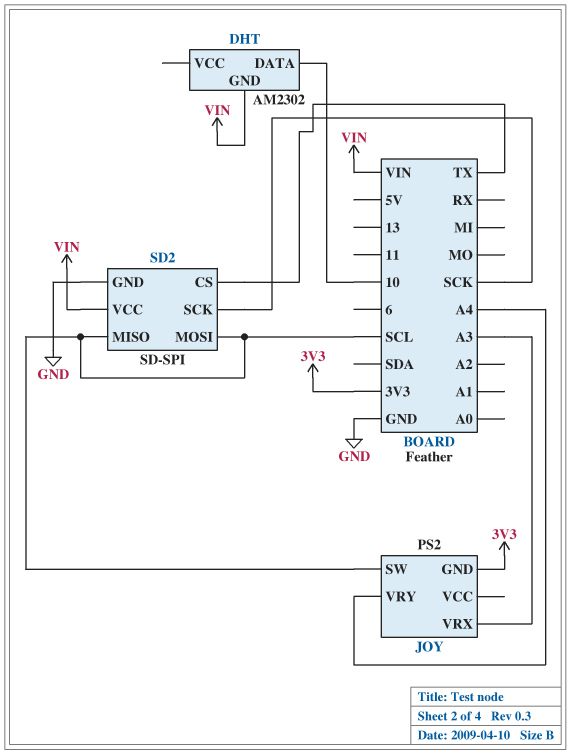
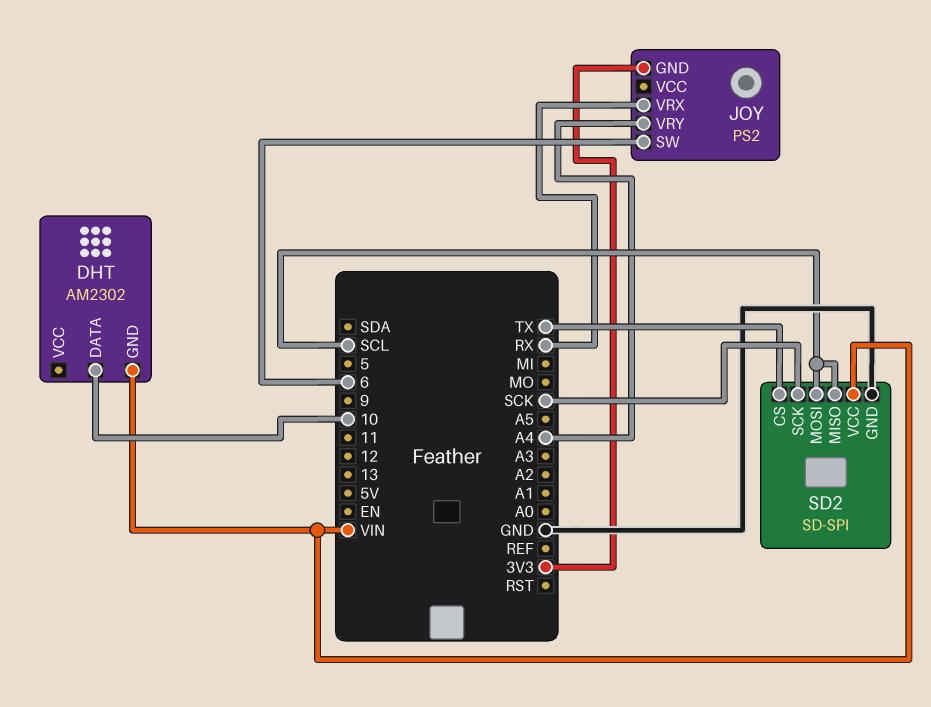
JOY pin SW: SCL -> 6
JOY pin VRX: A3 -> RX

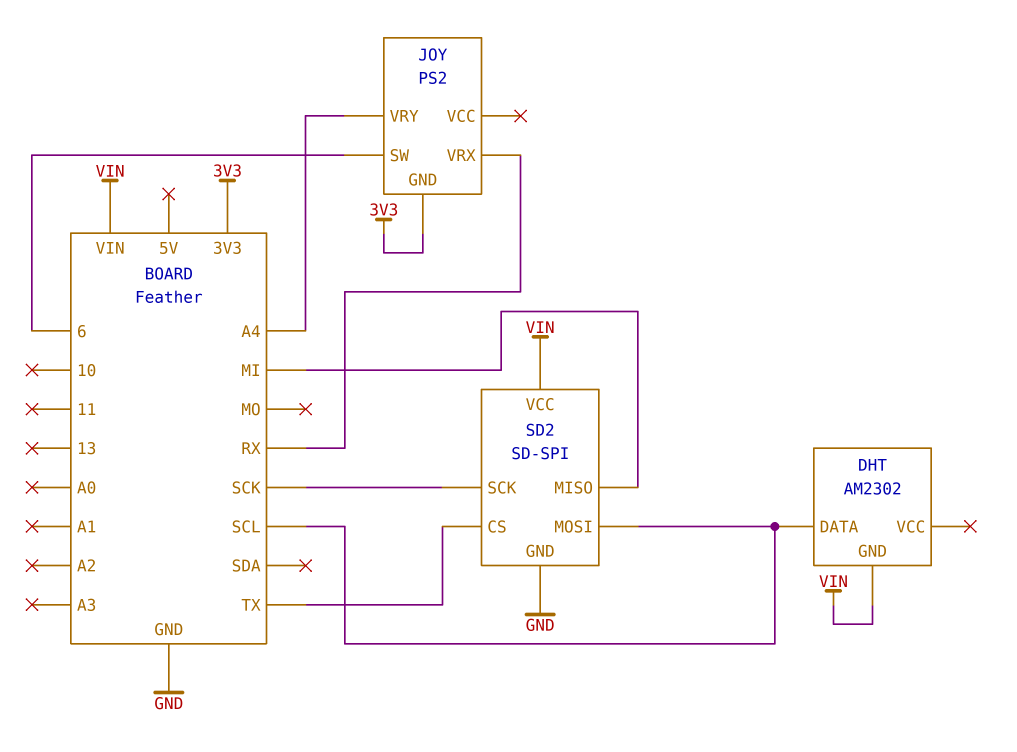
DHT pin DATA: 10 -> SCL
SD2 pin MISO: SCL -> MI

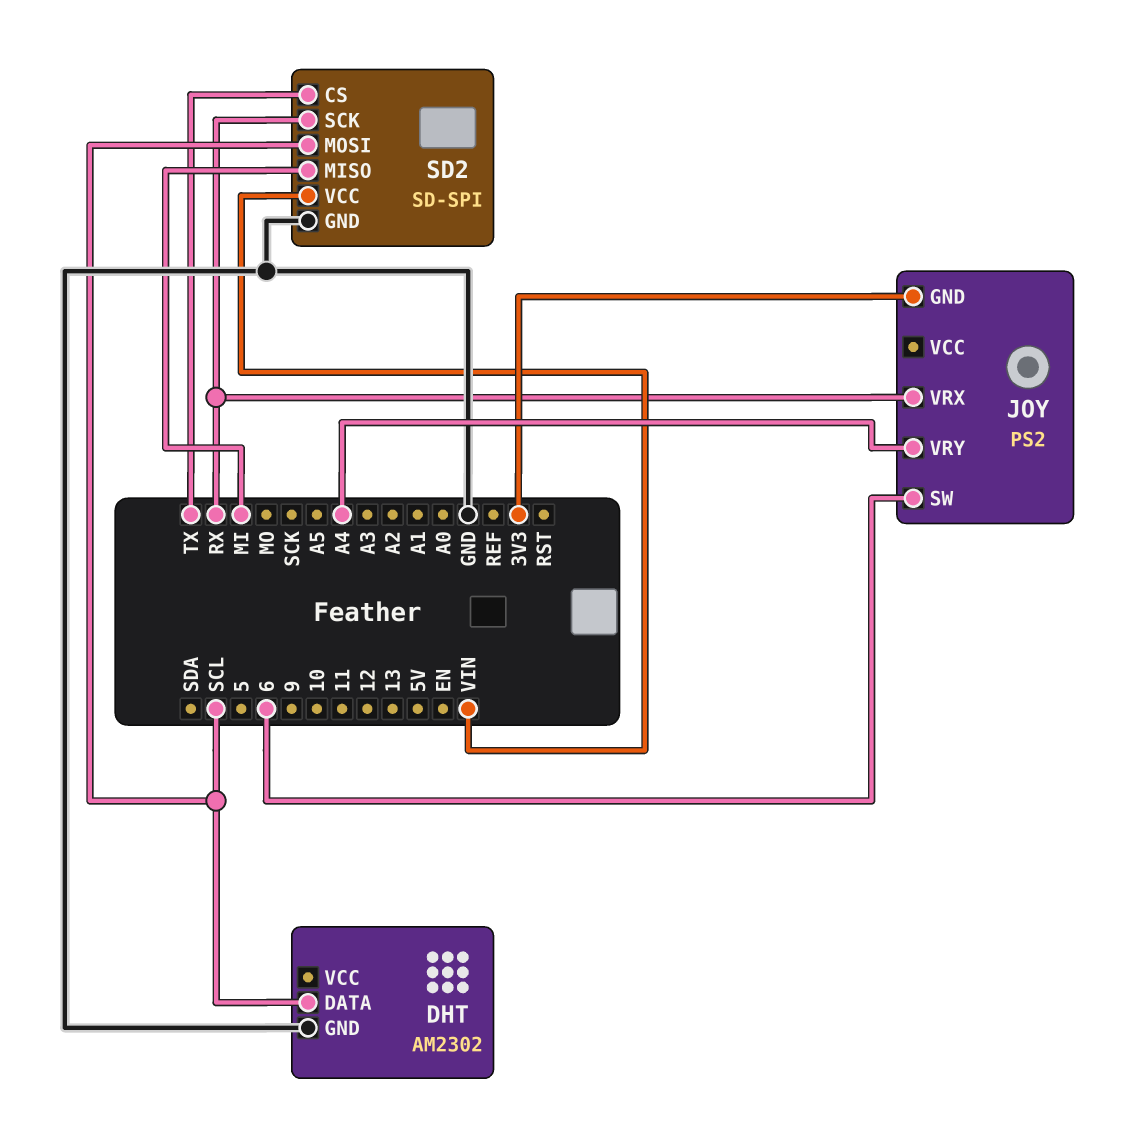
DHT pin GND: VIN -> GND
SD2 pin SCK: SCK -> RX

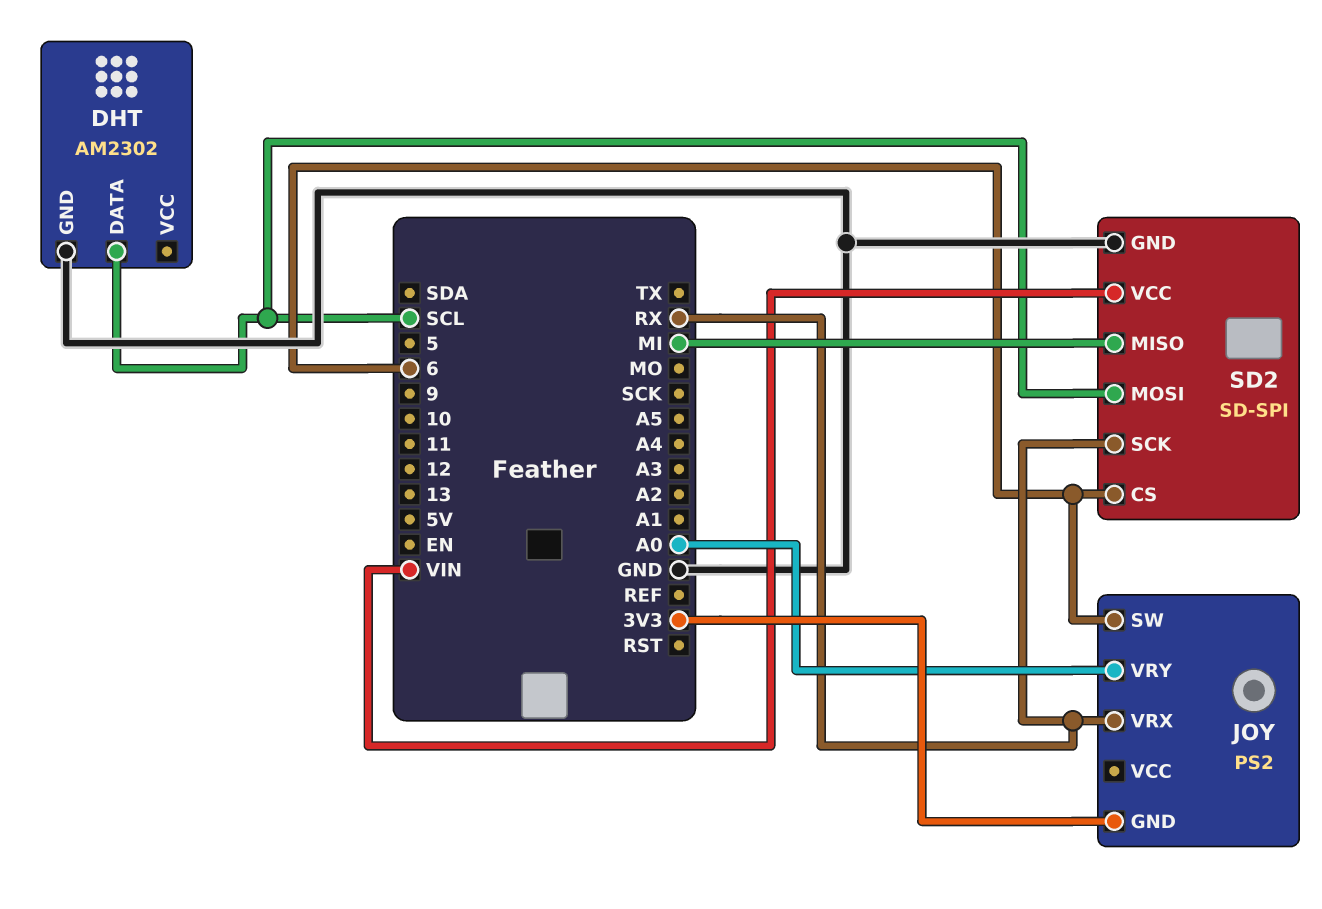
JOY pin VRY: A4 -> A0
SD2 pin CS: TX -> 6

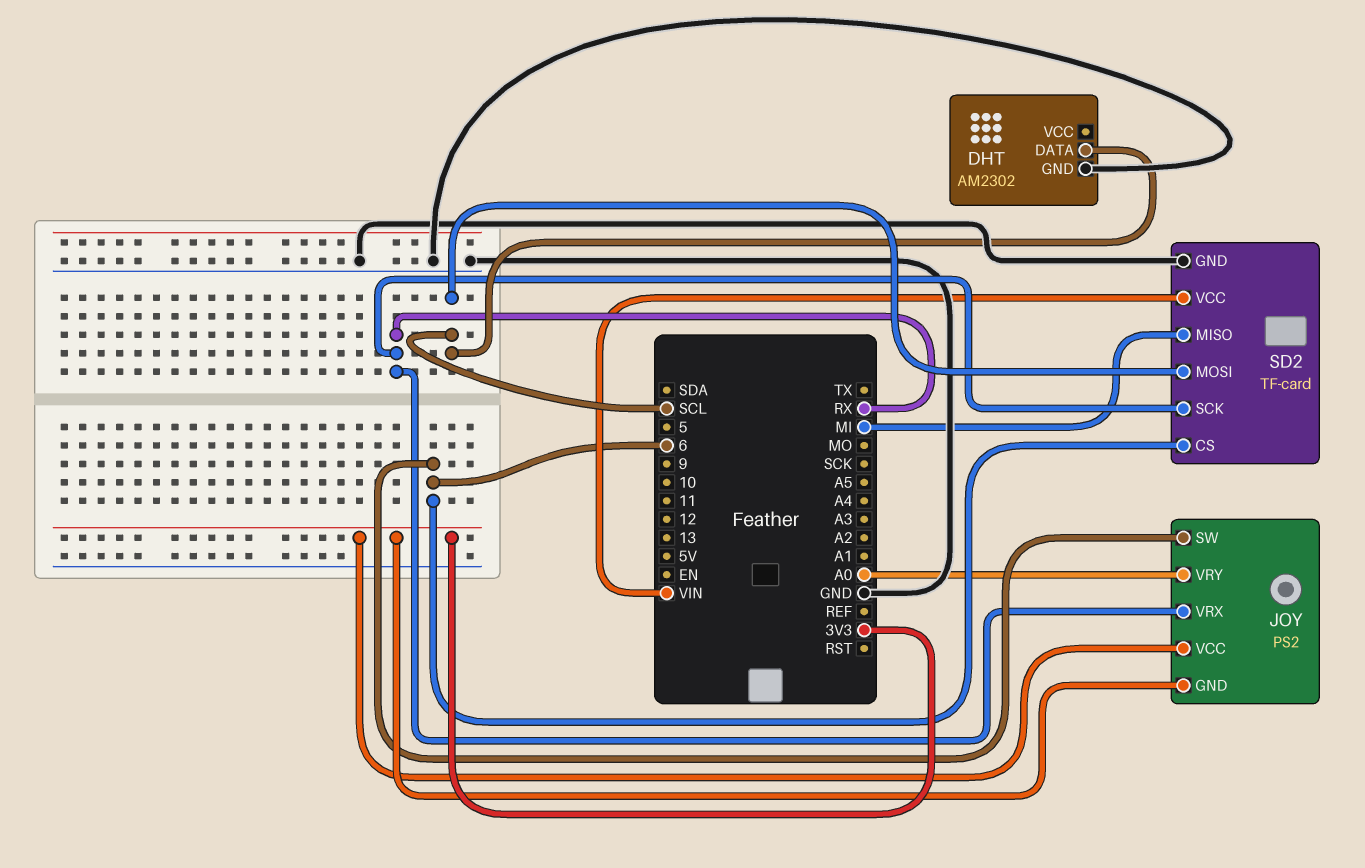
JOY pin VCC: none -> 3V3
SD2: SD-SPI -> TF-card

